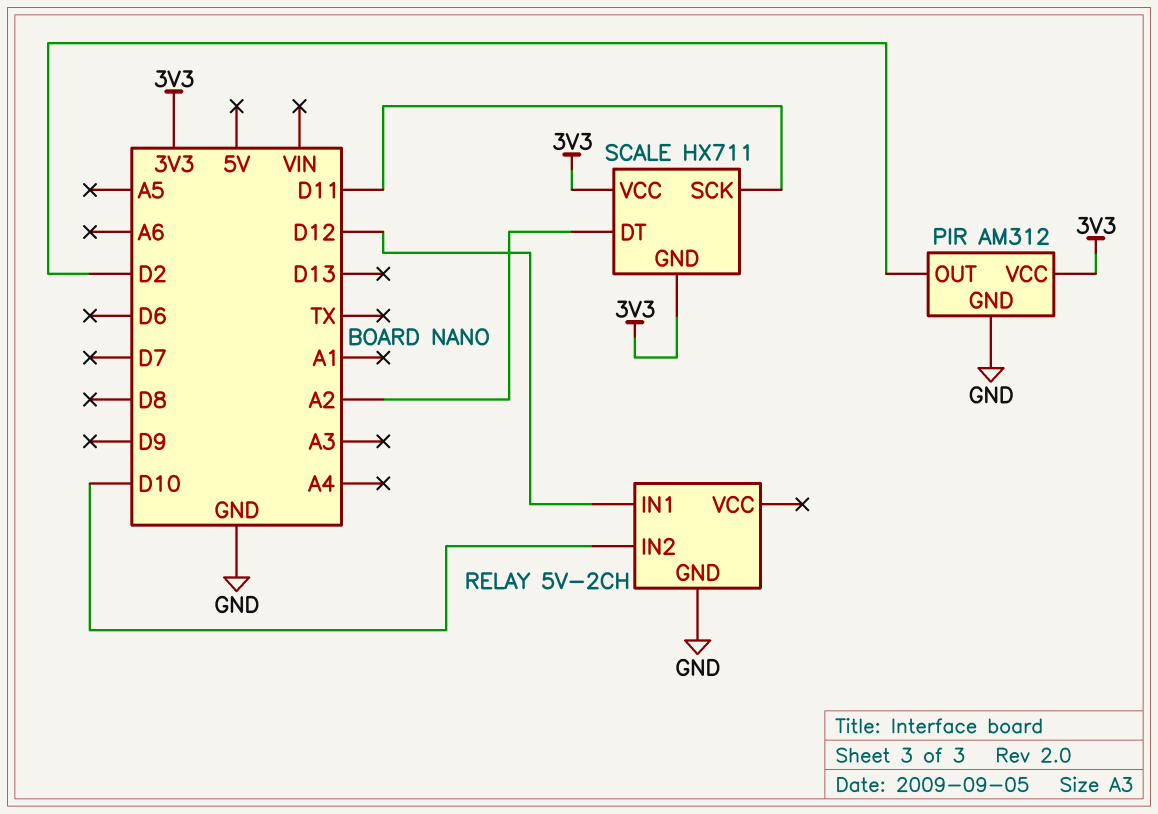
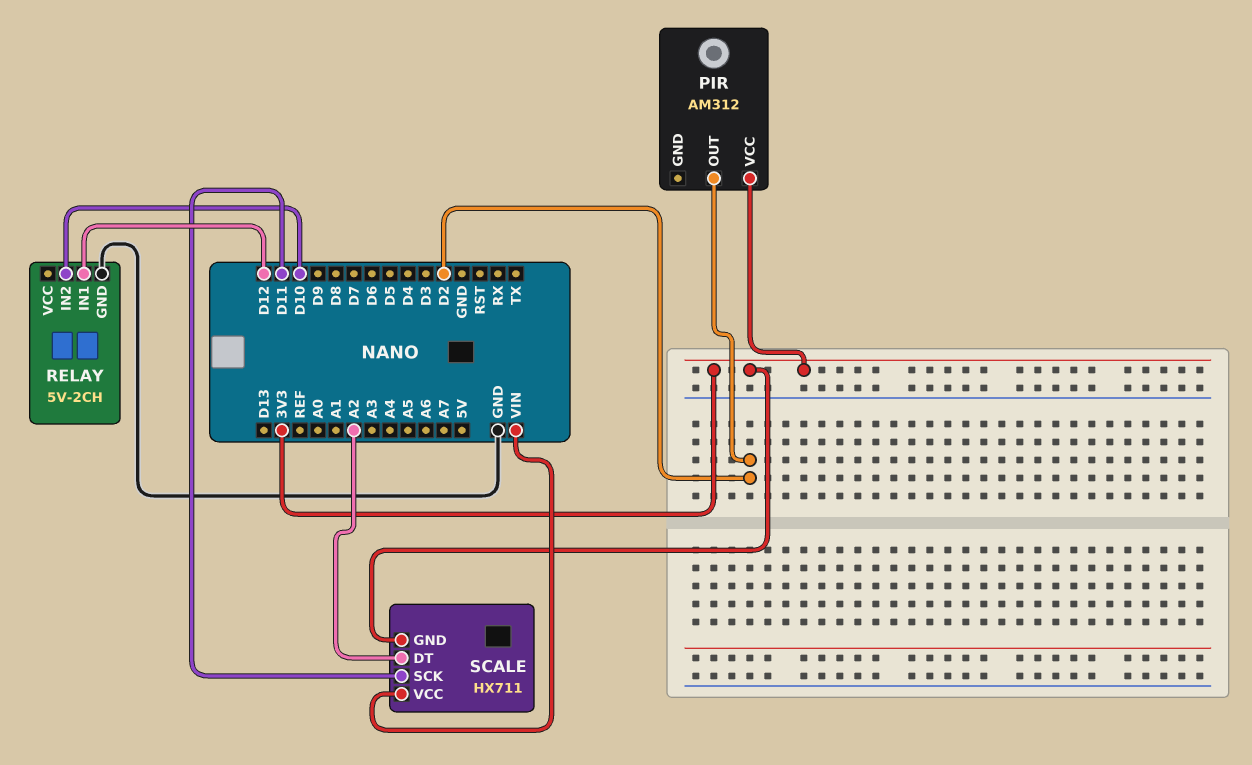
PIR pin GND: GND -> none
SCALE pin VCC: 3V3 -> VIN

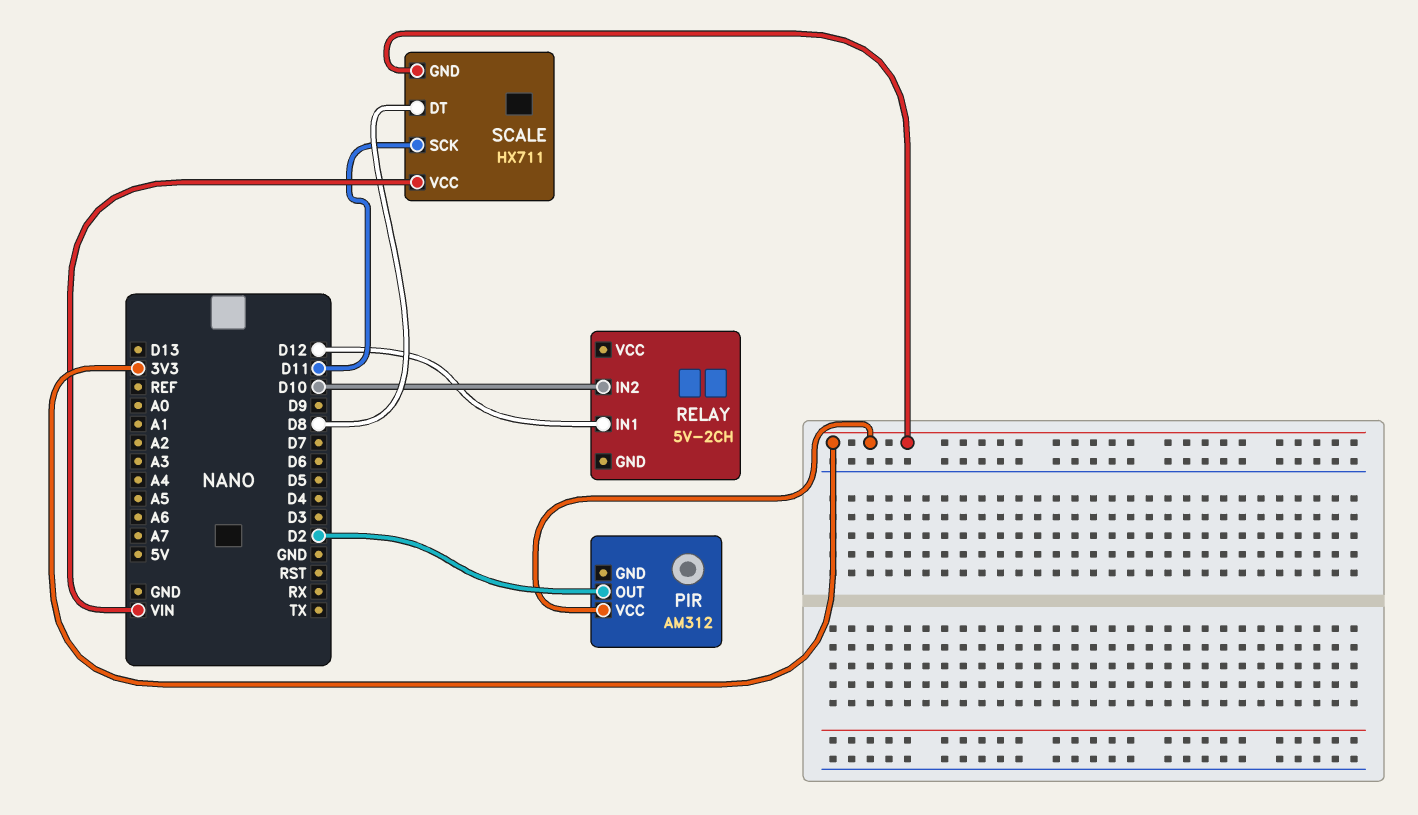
RELAY pin GND: GND -> none
SCALE pin DT: A2 -> D8

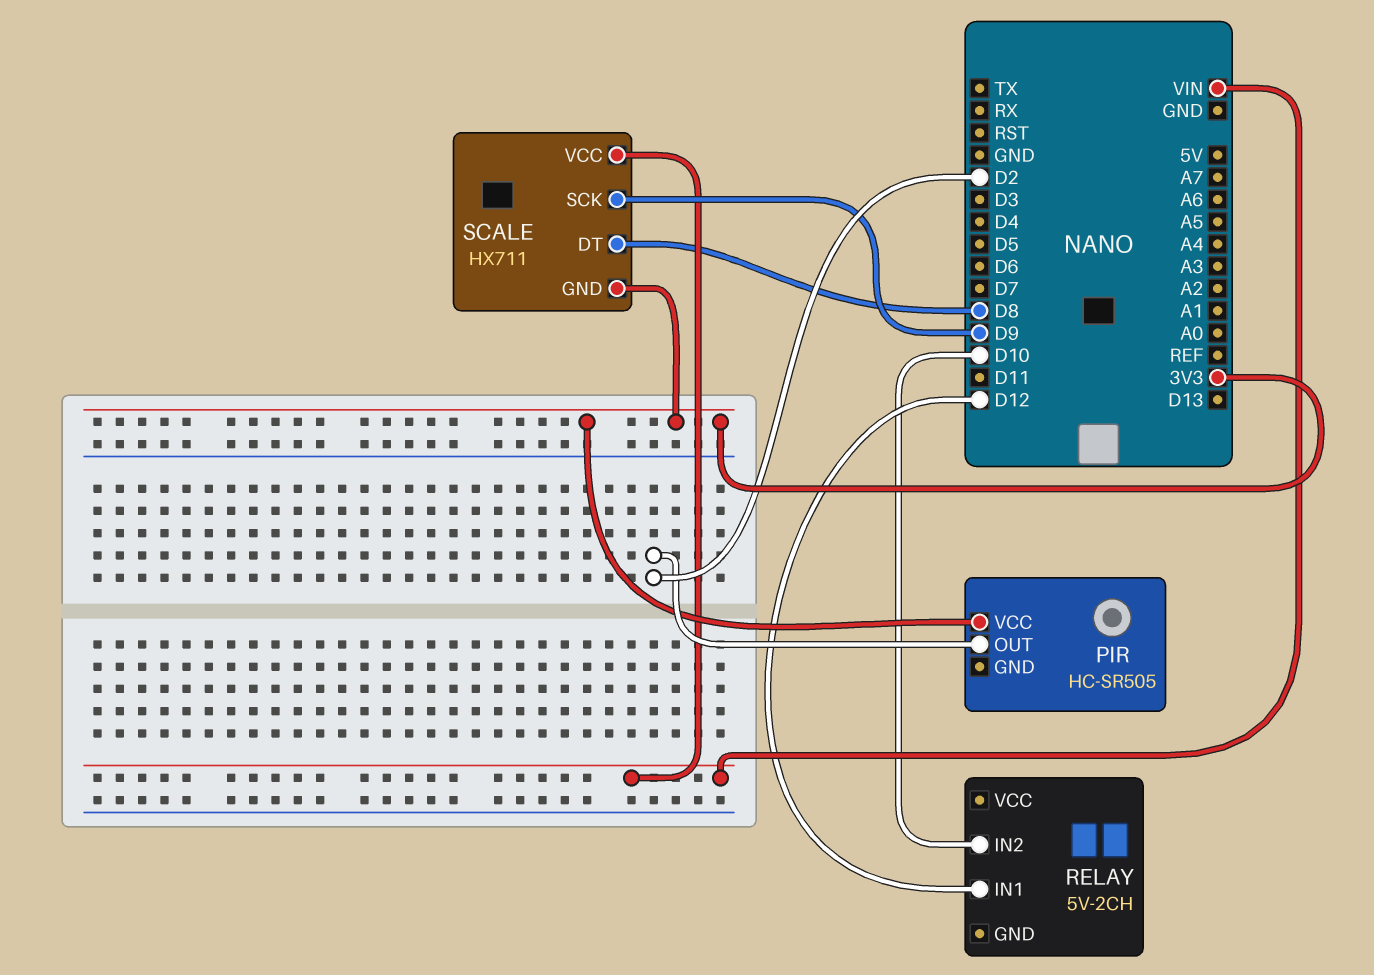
PIR: AM312 -> HC-SR505
SCALE pin SCK: D11 -> D9

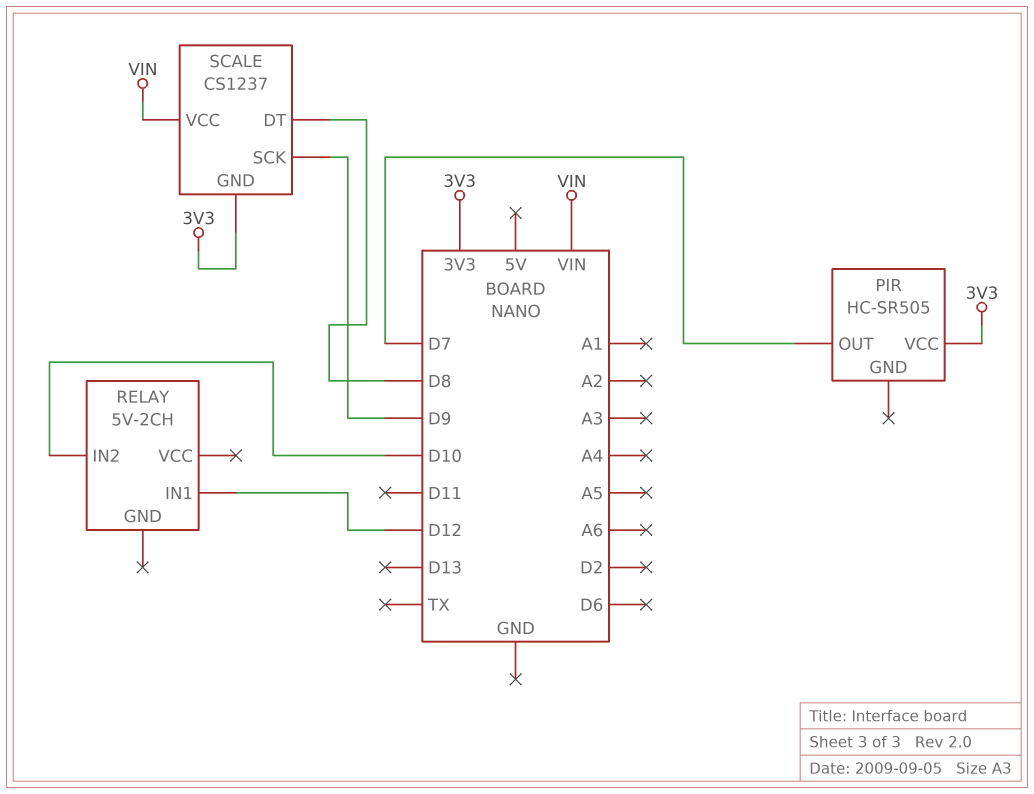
PIR pin OUT: D2 -> D7
SCALE: HX711 -> CS1237

